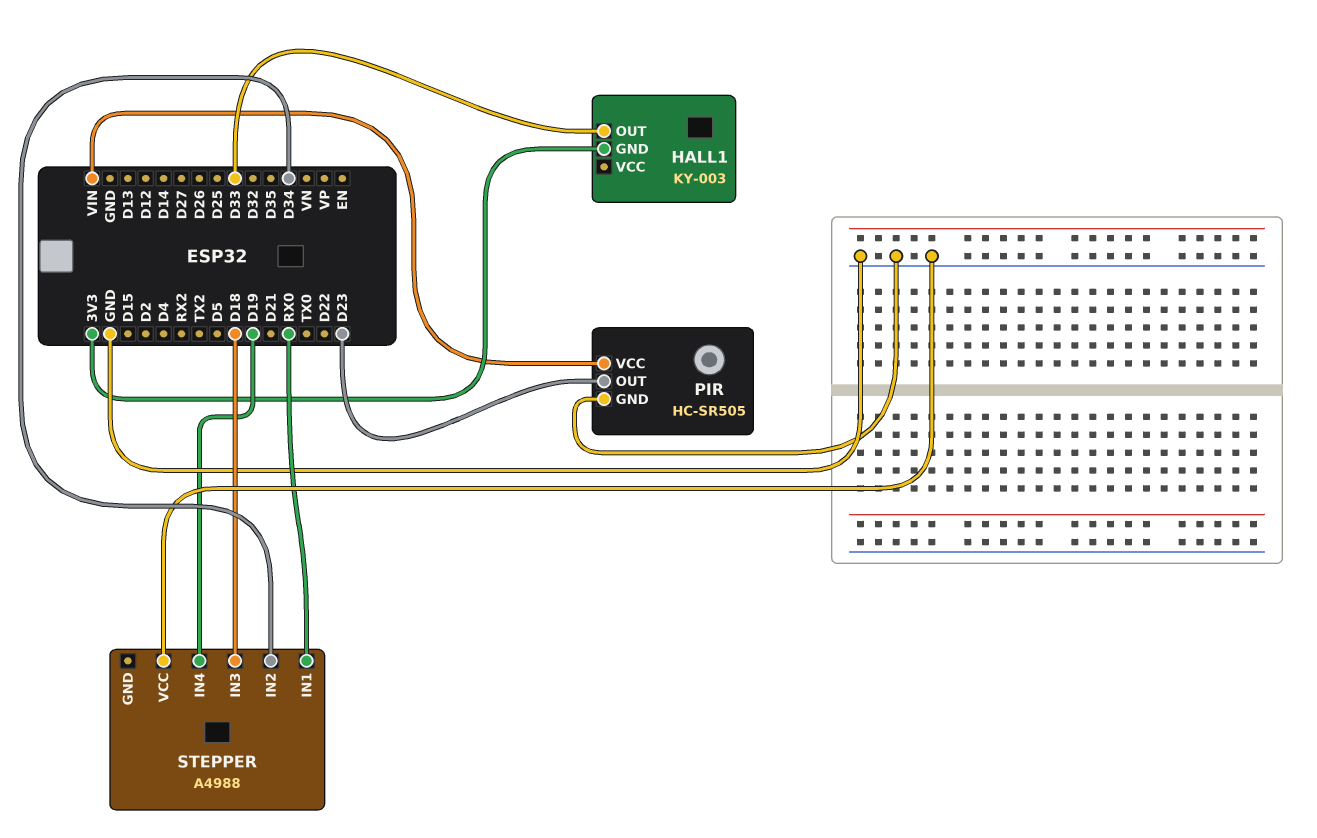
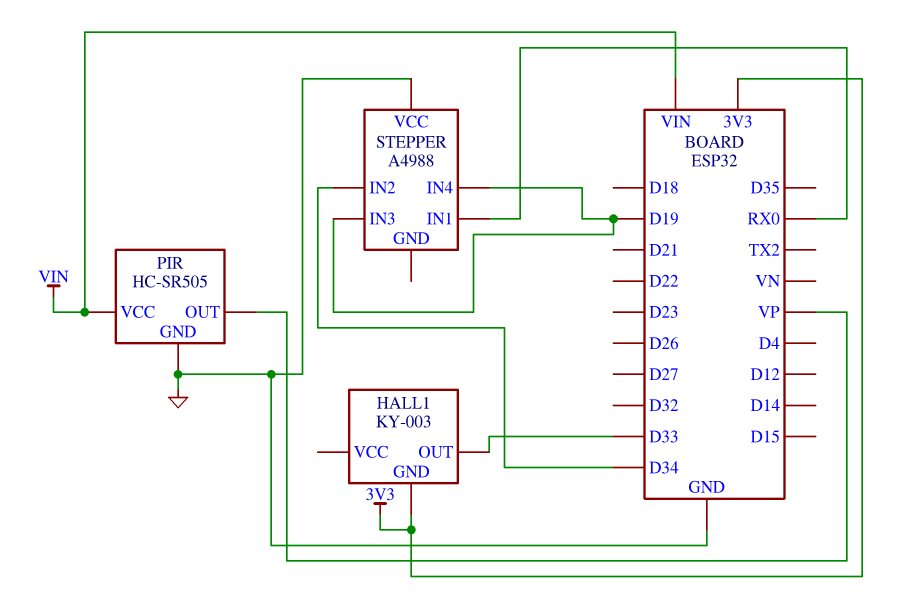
PIR pin OUT: D23 -> VP
STEPPER pin IN3: D18 -> D19

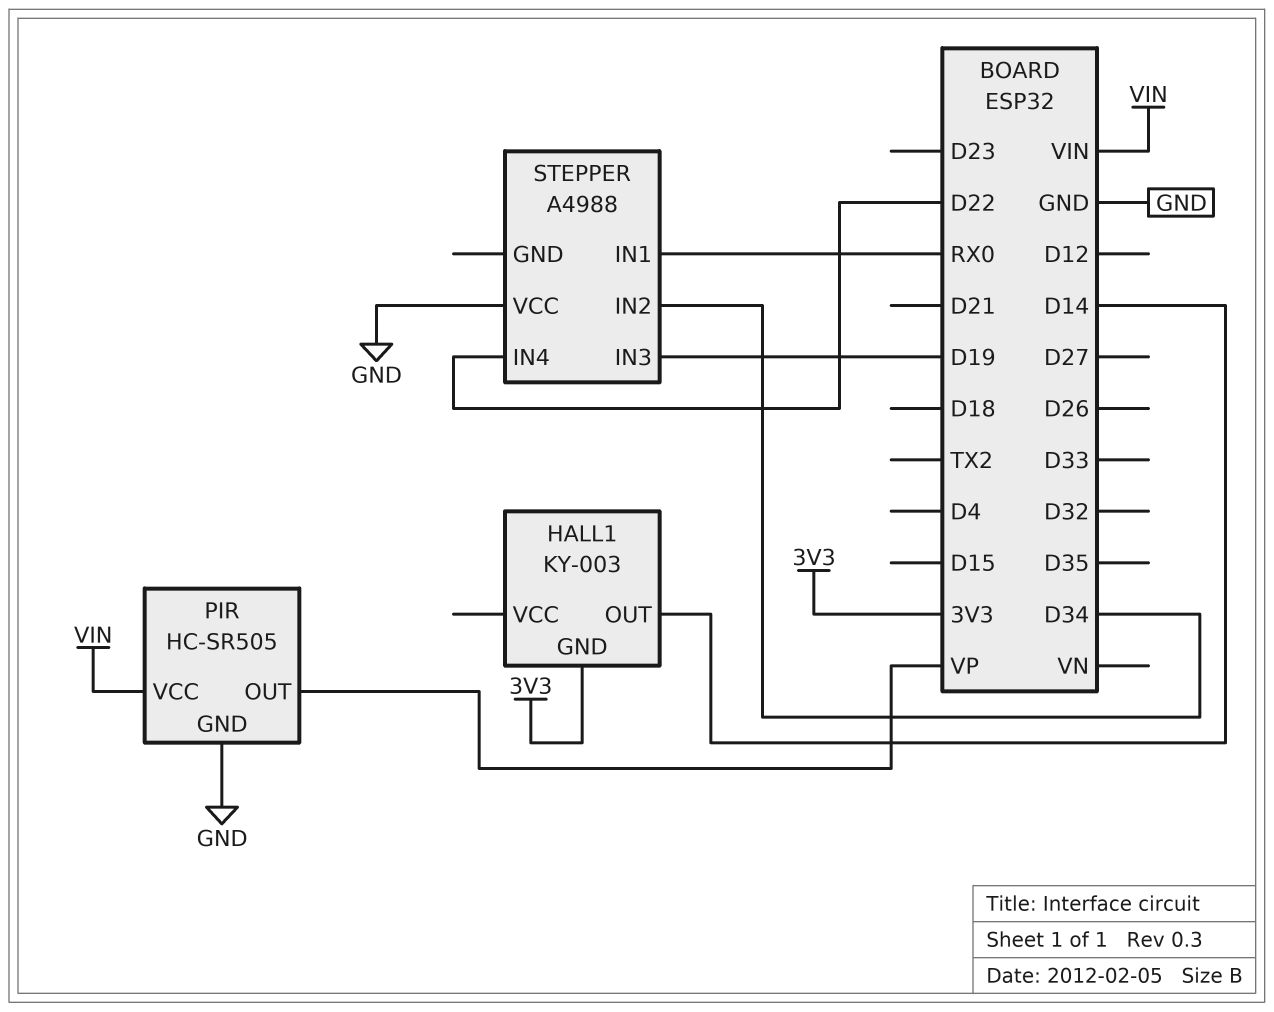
HALL1 pin OUT: D33 -> D14
STEPPER pin IN4: D19 -> D22

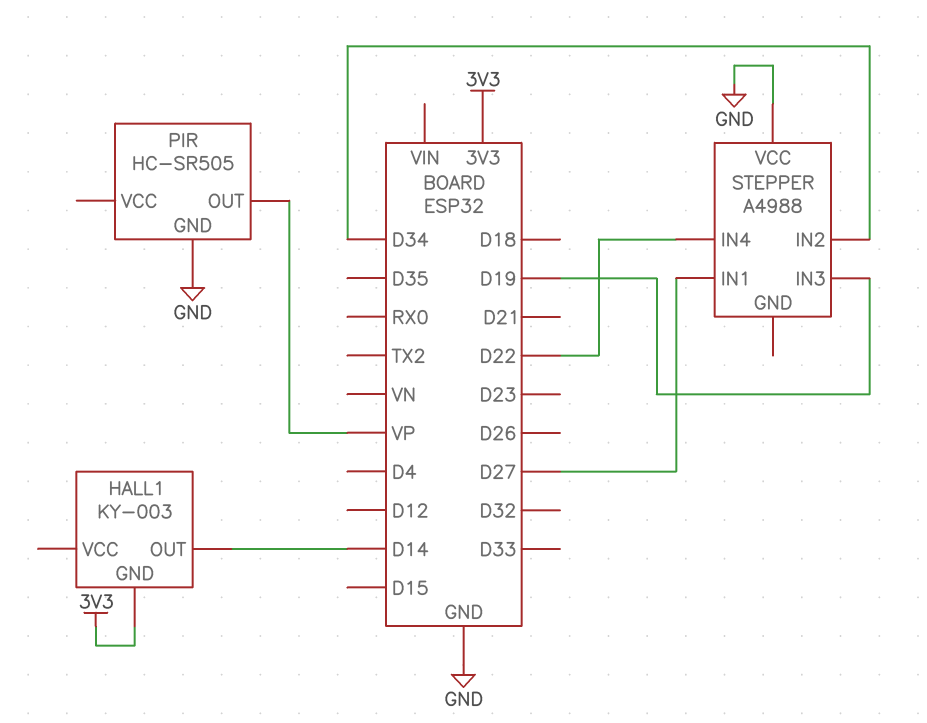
PIR pin VCC: VIN -> none
STEPPER pin IN1: RX0 -> D27

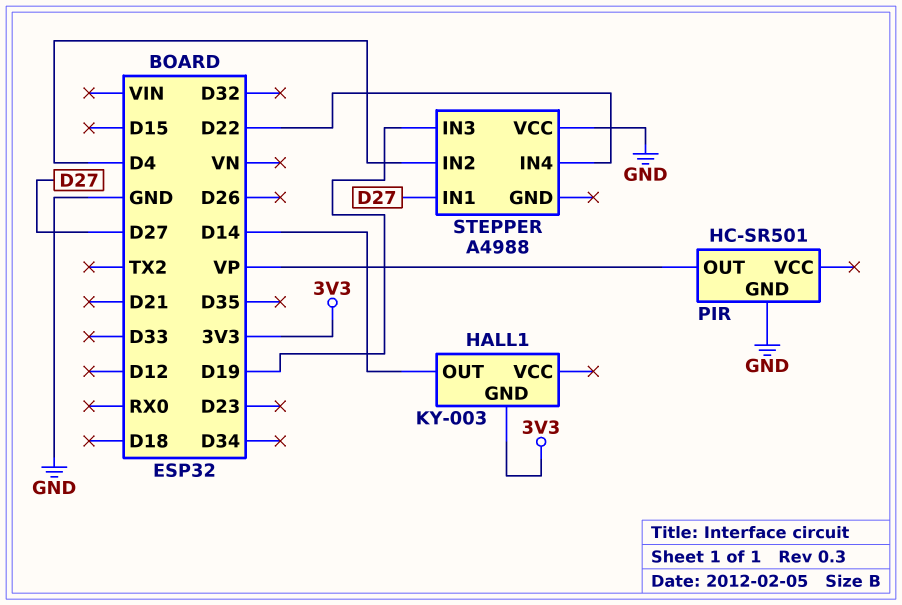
PIR: HC-SR505 -> HC-SR501
STEPPER pin IN2: D34 -> D4

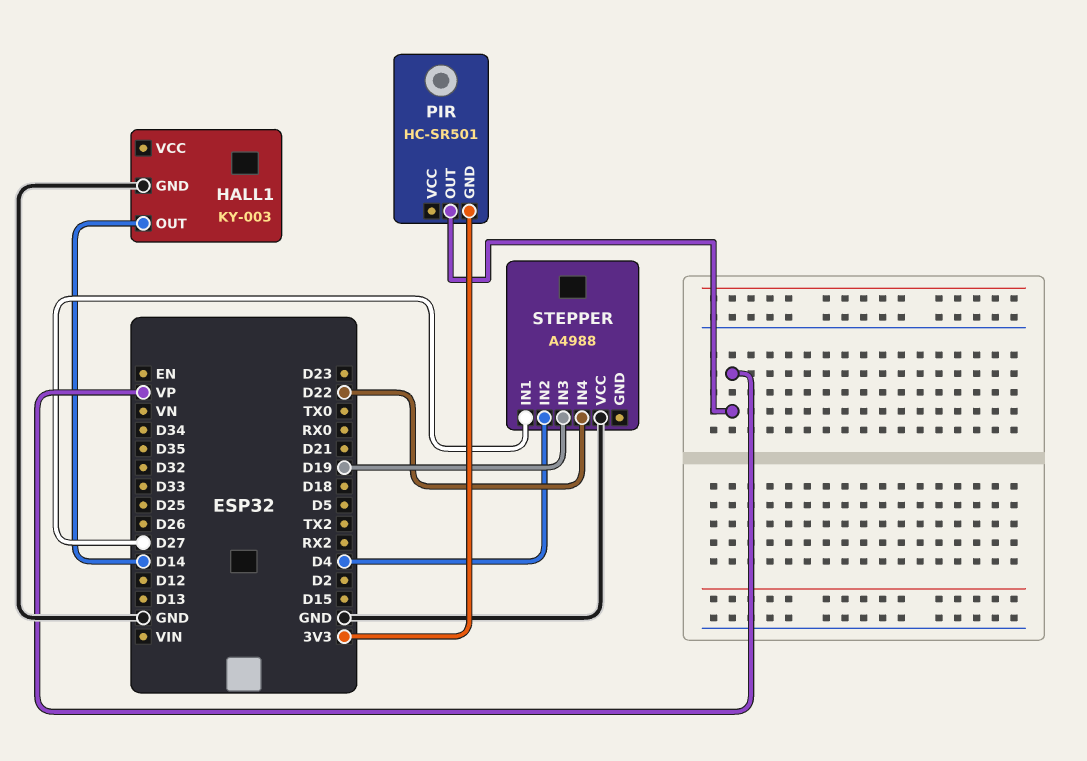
HALL1 pin GND: 3V3 -> GND
PIR pin GND: GND -> 3V3

